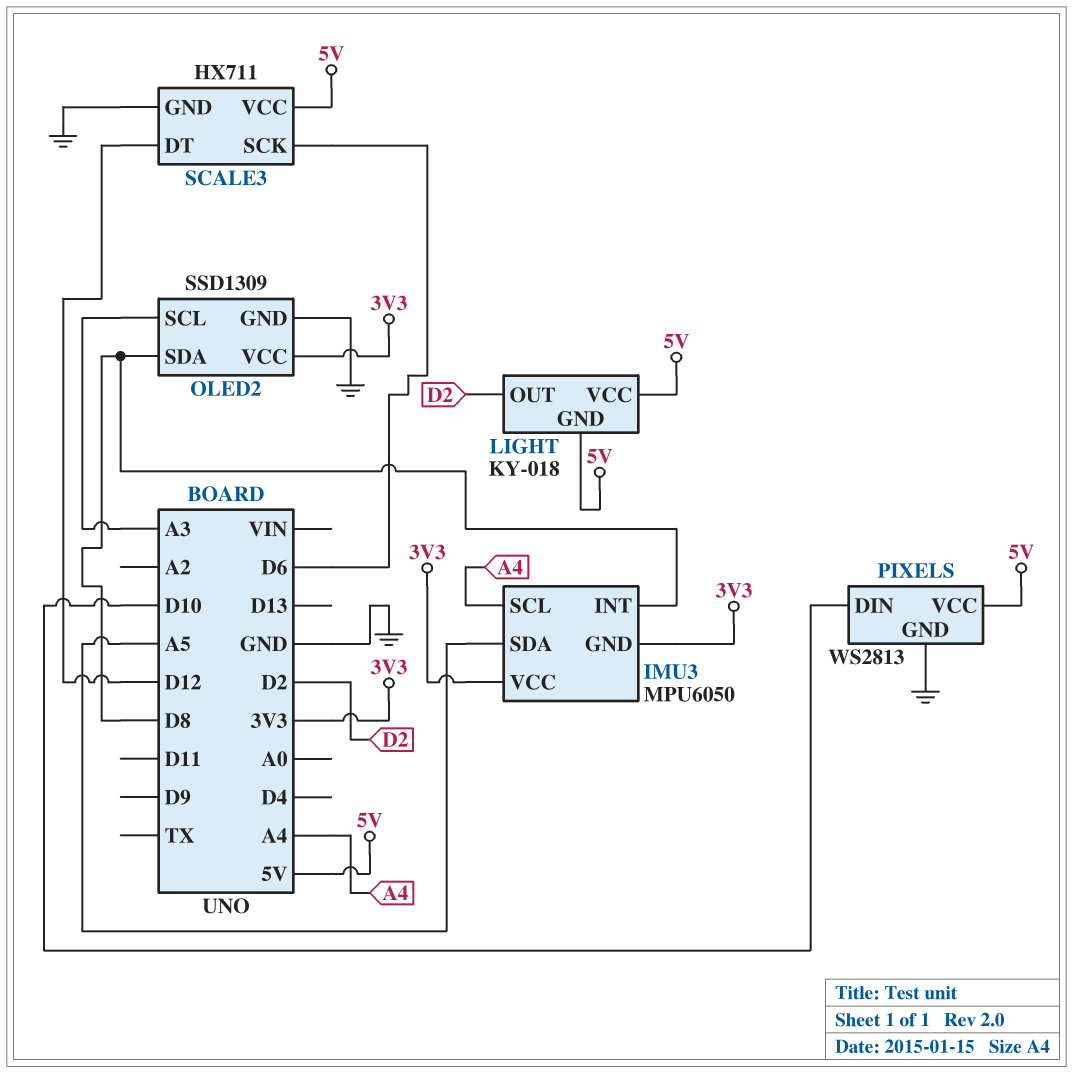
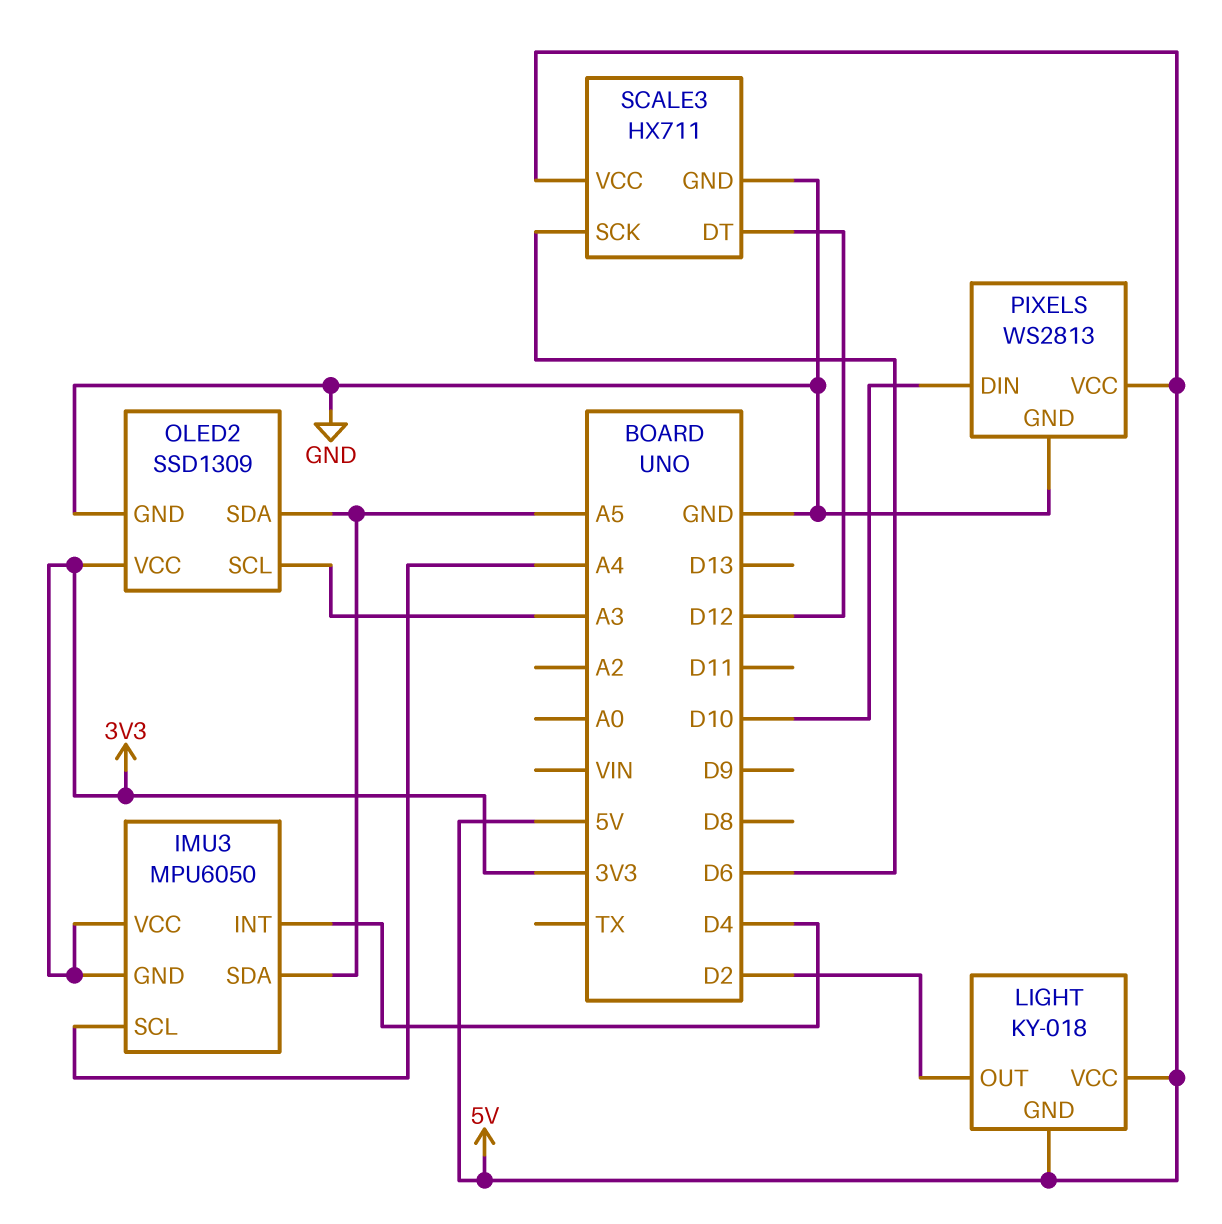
IMU3 pin INT: D8 -> D4
OLED2 pin SDA: D8 -> A5

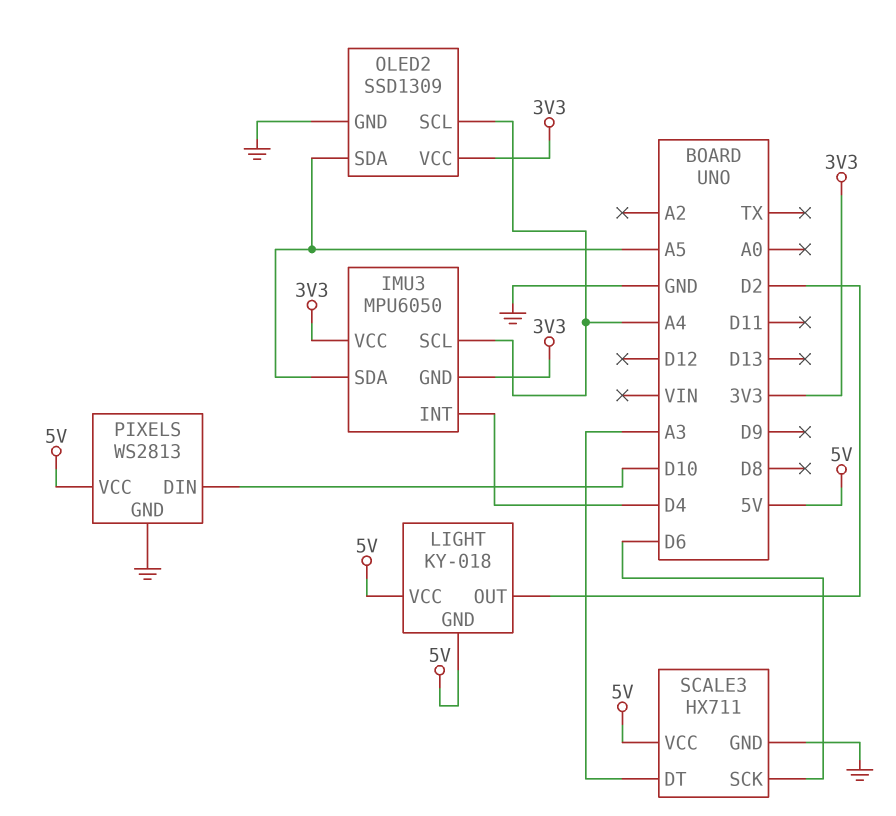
OLED2 pin SCL: A3 -> A4
SCALE3 pin DT: D12 -> A3

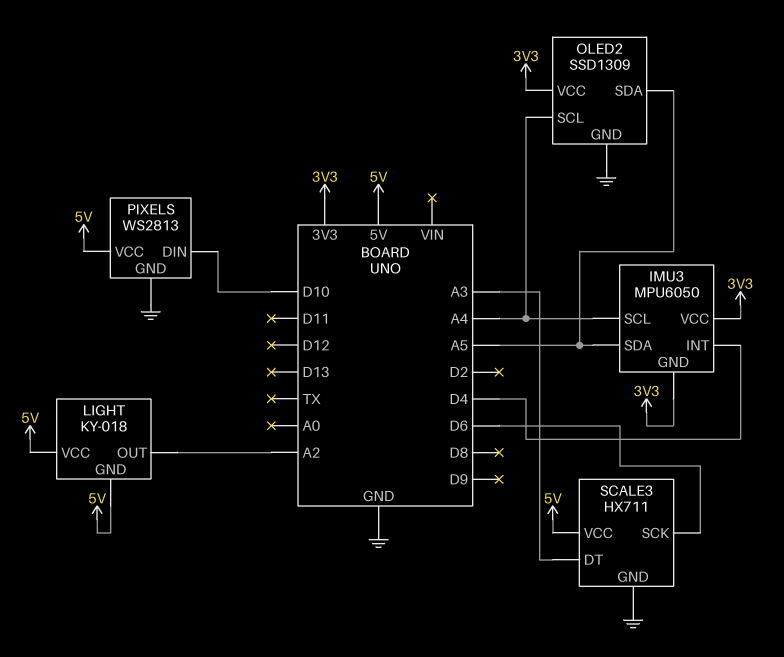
LIGHT pin OUT: D2 -> A2

